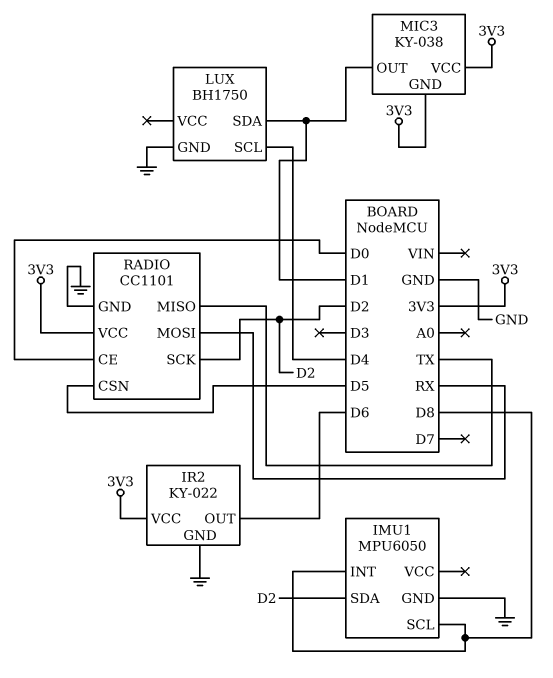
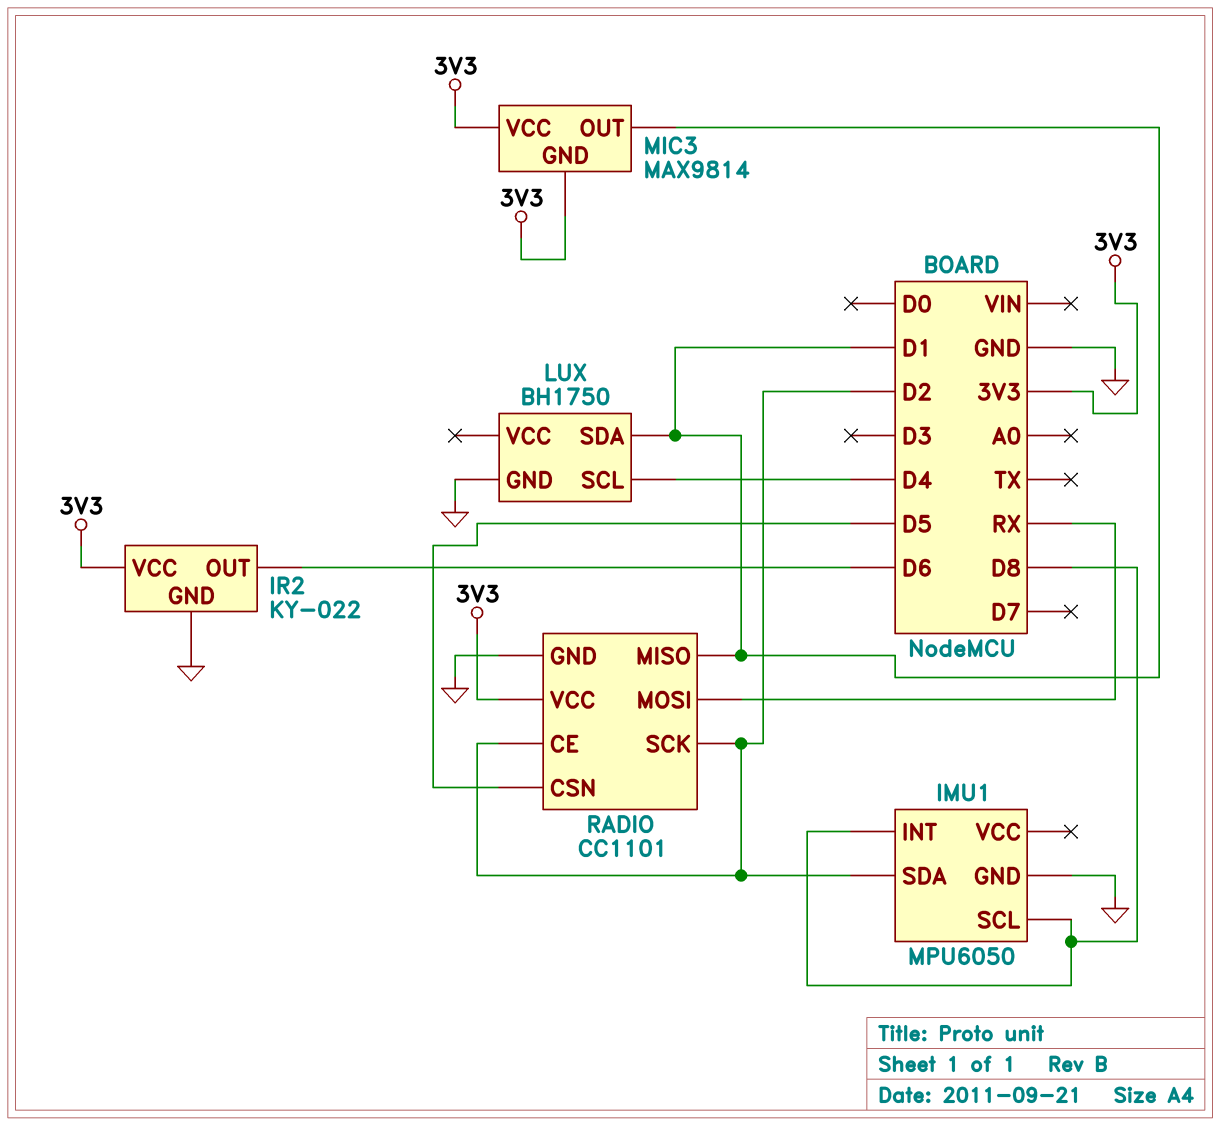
MIC3: KY-038 -> MAX9814
RADIO pin CE: D0 -> D2
RADIO pin MISO: TX -> D1

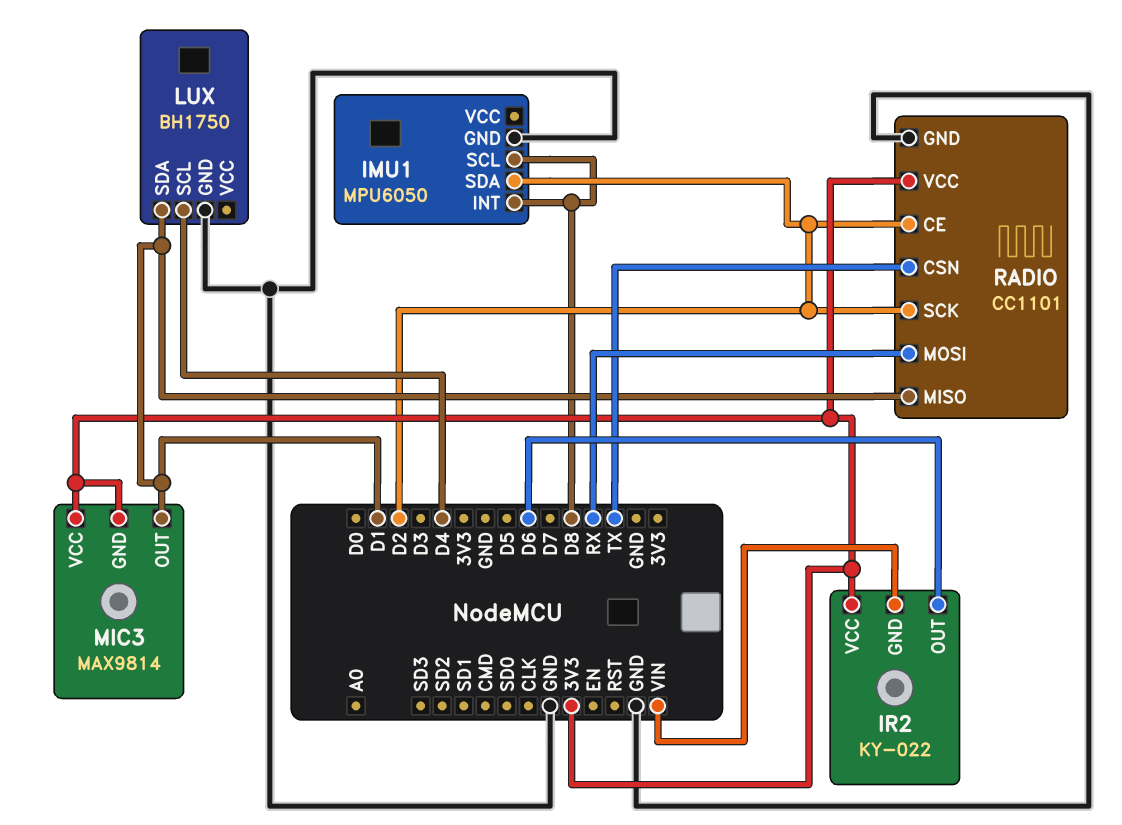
IR2 pin GND: GND -> VIN
RADIO pin CSN: D5 -> TX

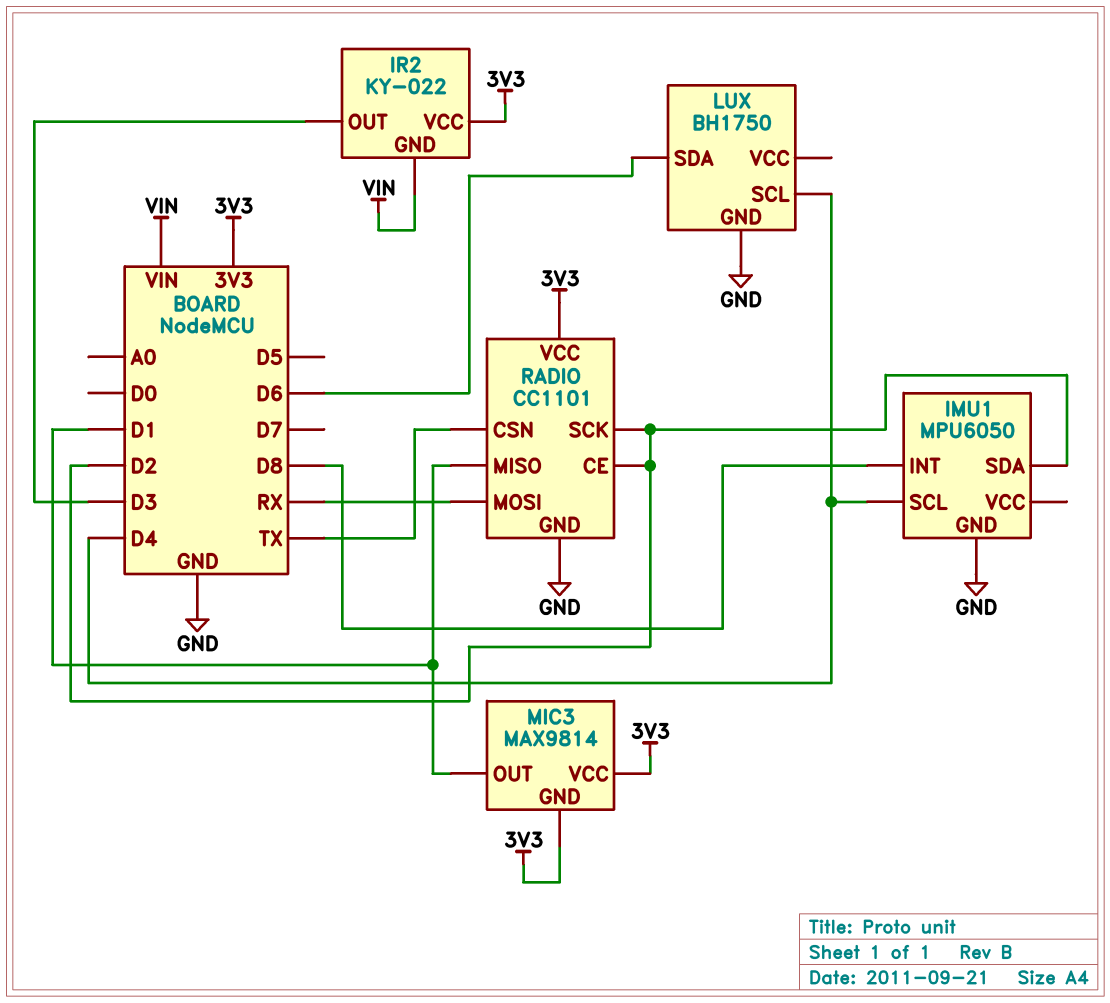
IMU1 pin SCL: D8 -> D4
IR2 pin OUT: D6 -> D3
LUX pin SDA: D1 -> D6

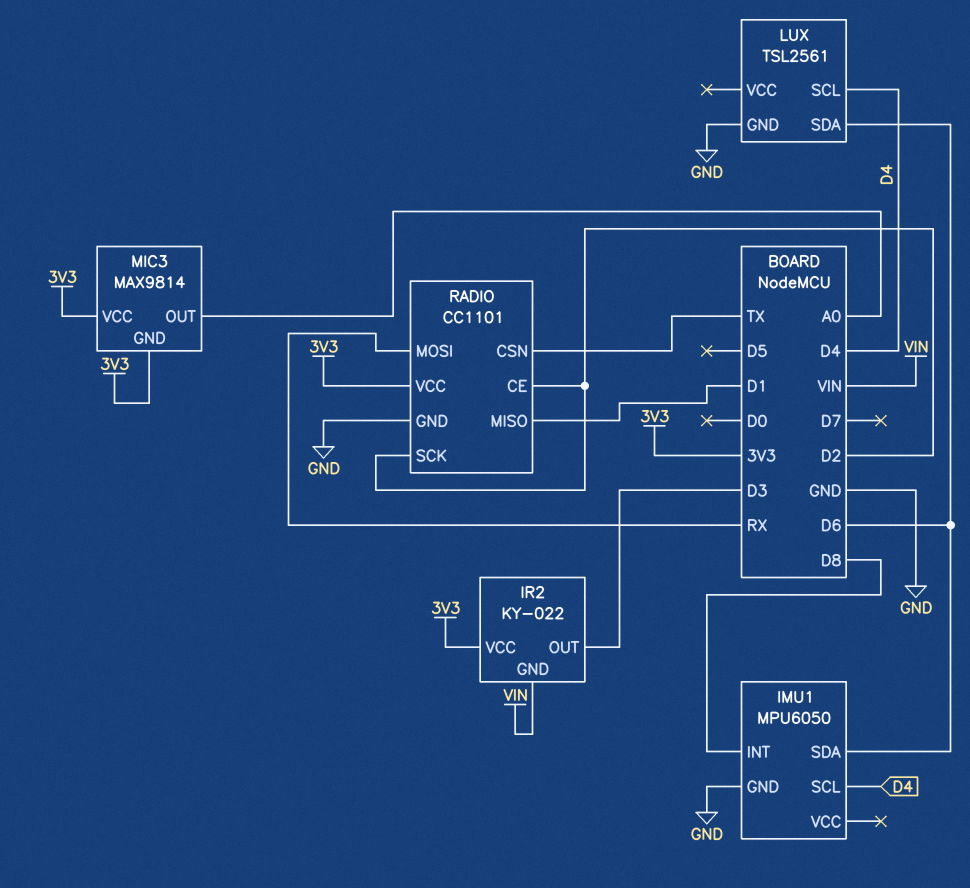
IMU1 pin SDA: D2 -> D6
LUX: BH1750 -> TSL2561
MIC3 pin OUT: D1 -> A0

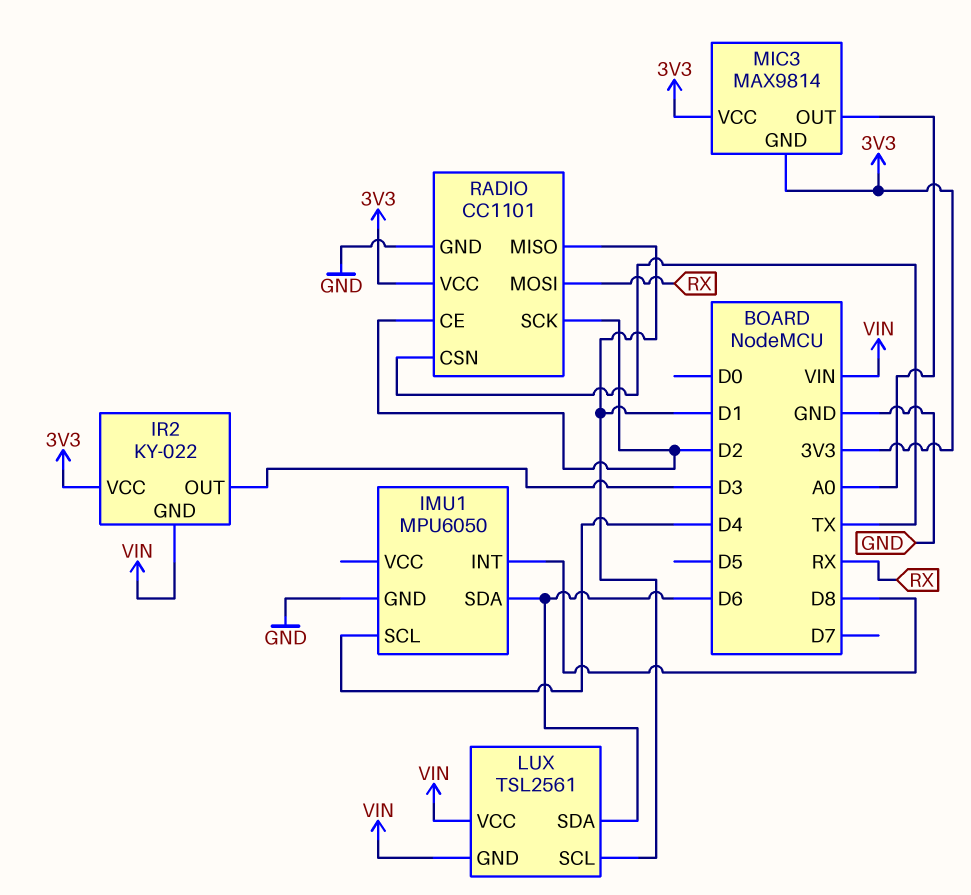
LUX pin GND: GND -> VIN
LUX pin SCL: D4 -> D1
LUX pin VCC: none -> VIN

